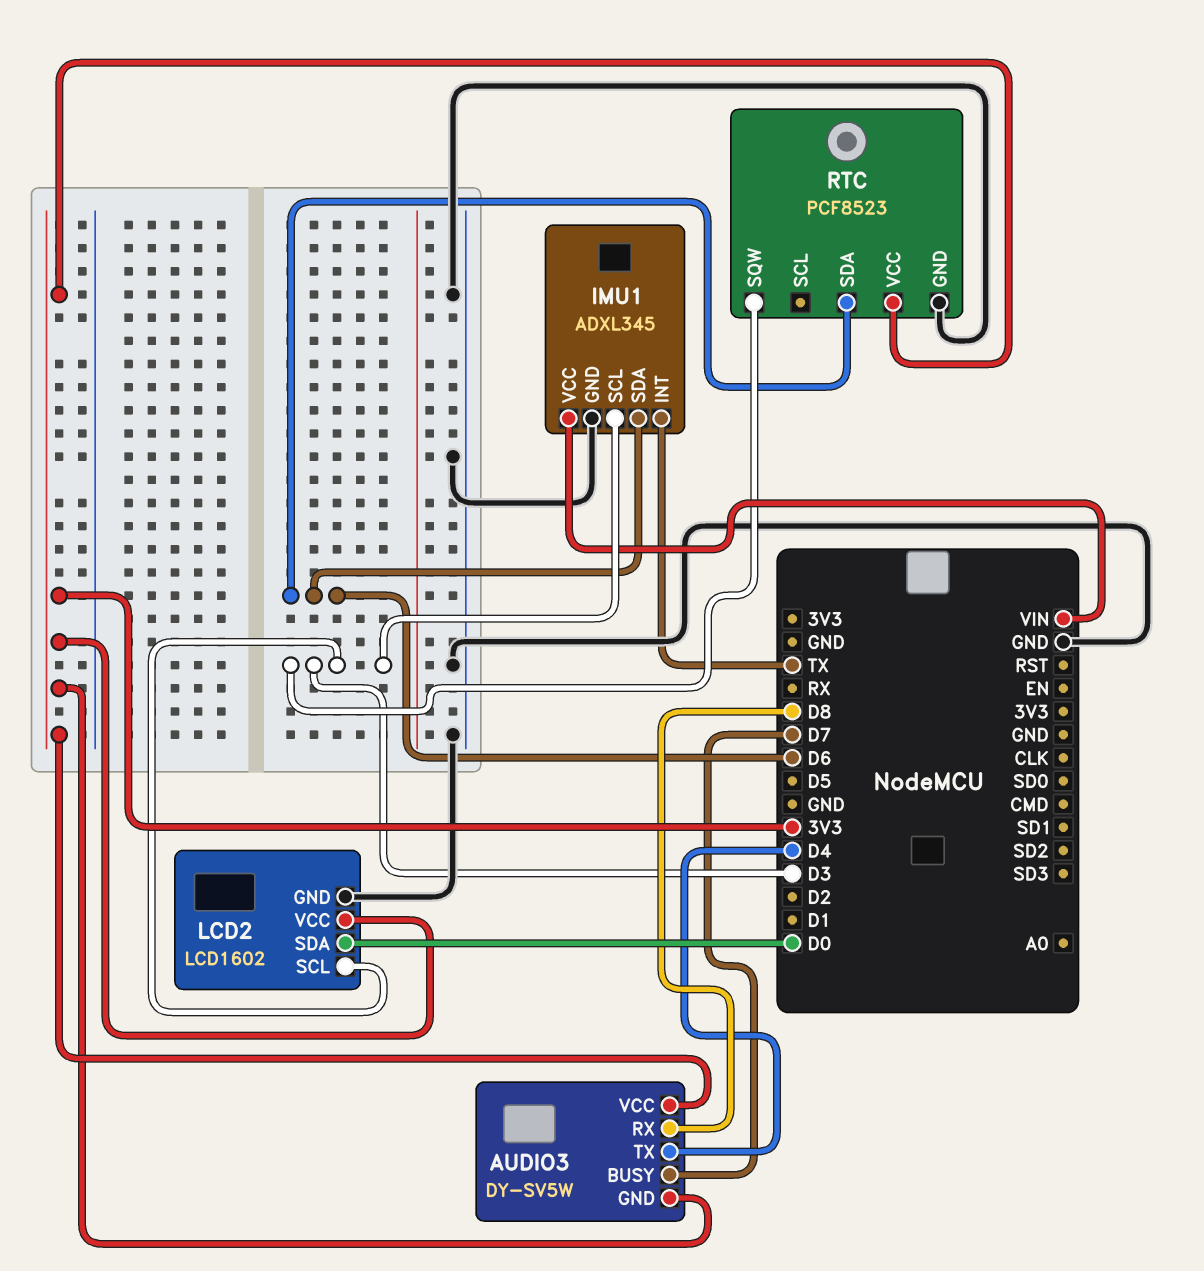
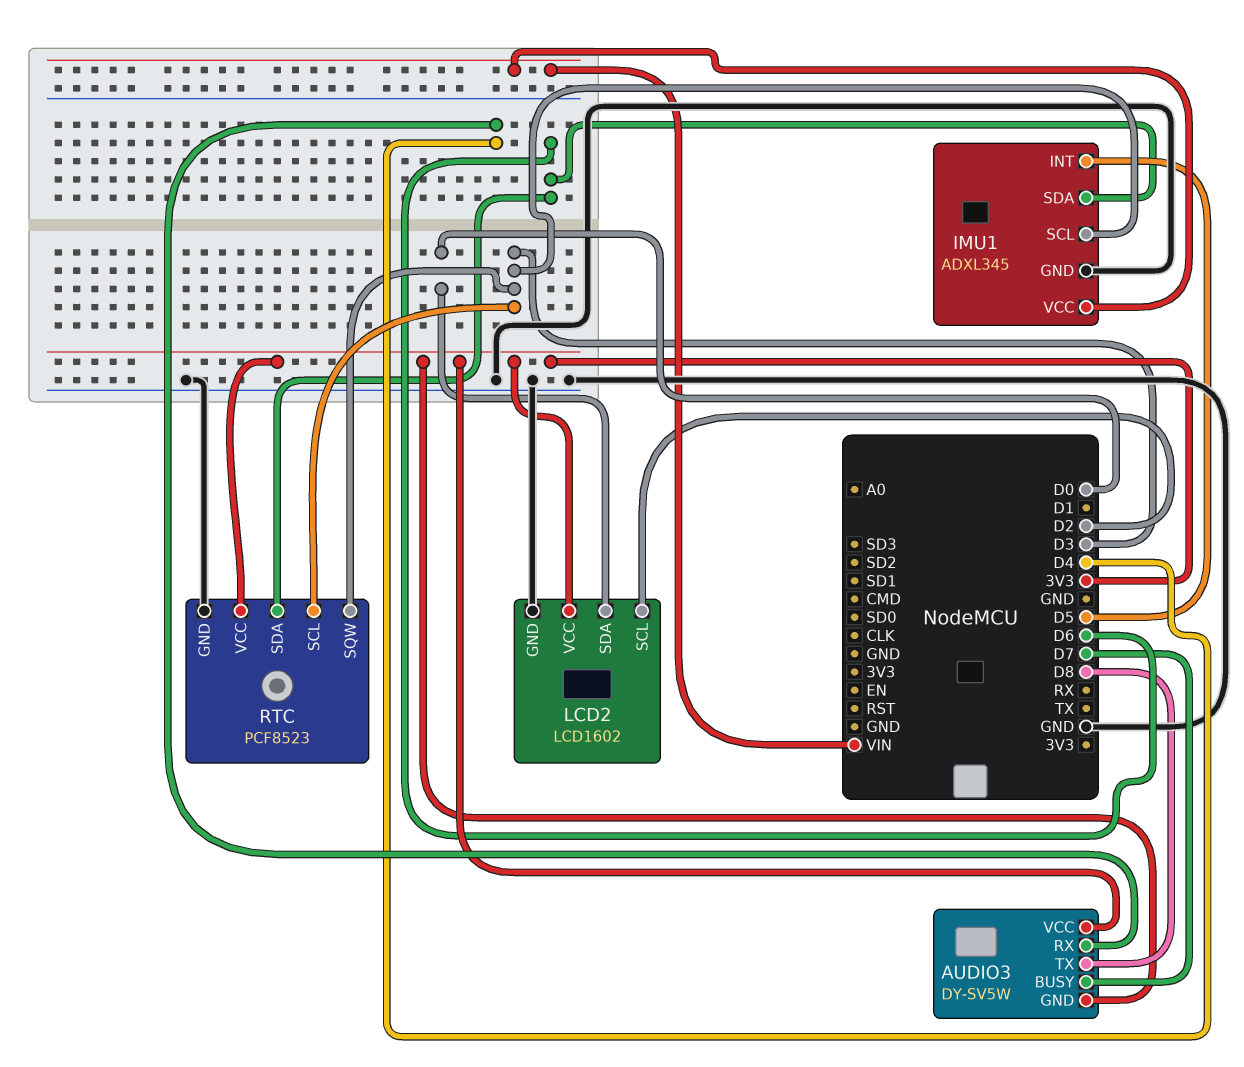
AUDIO3 pin RX: D8 -> D4
AUDIO3 pin TX: D4 -> D8
IMU1 pin INT: TX -> D5
LCD2 pin SCL: D3 -> D2
RTC pin SCL: none -> D3

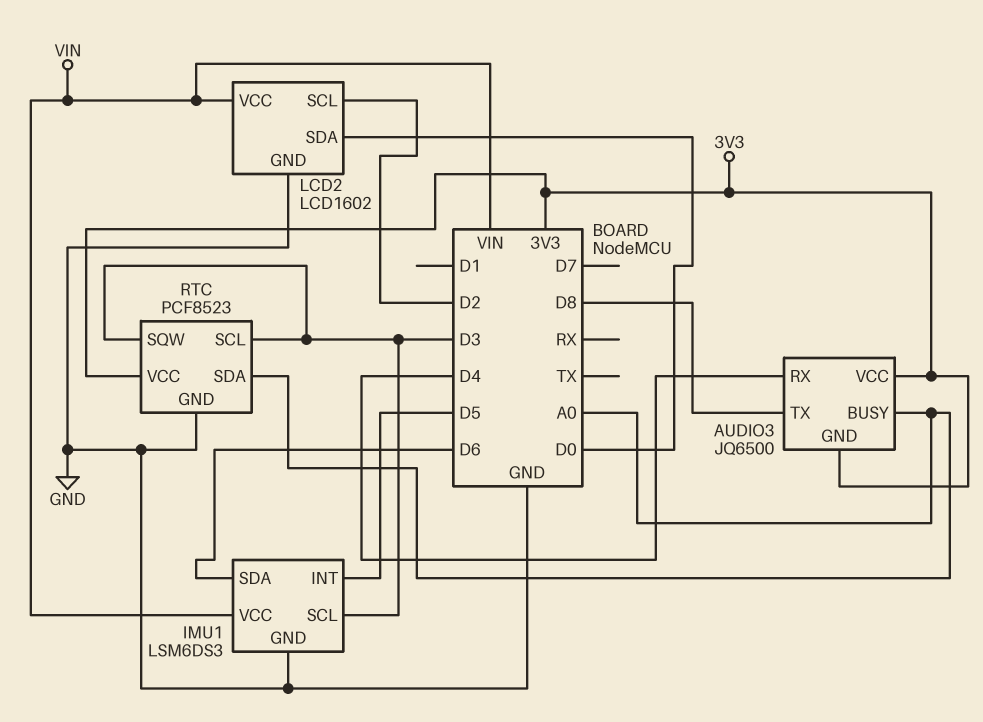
AUDIO3: DY-SV5W -> JQ6500
AUDIO3 pin BUSY: D7 -> A0
IMU1: ADXL345 -> LSM6DS3
LCD2 pin VCC: 3V3 -> VIN
RTC pin SDA: D6 -> A0

